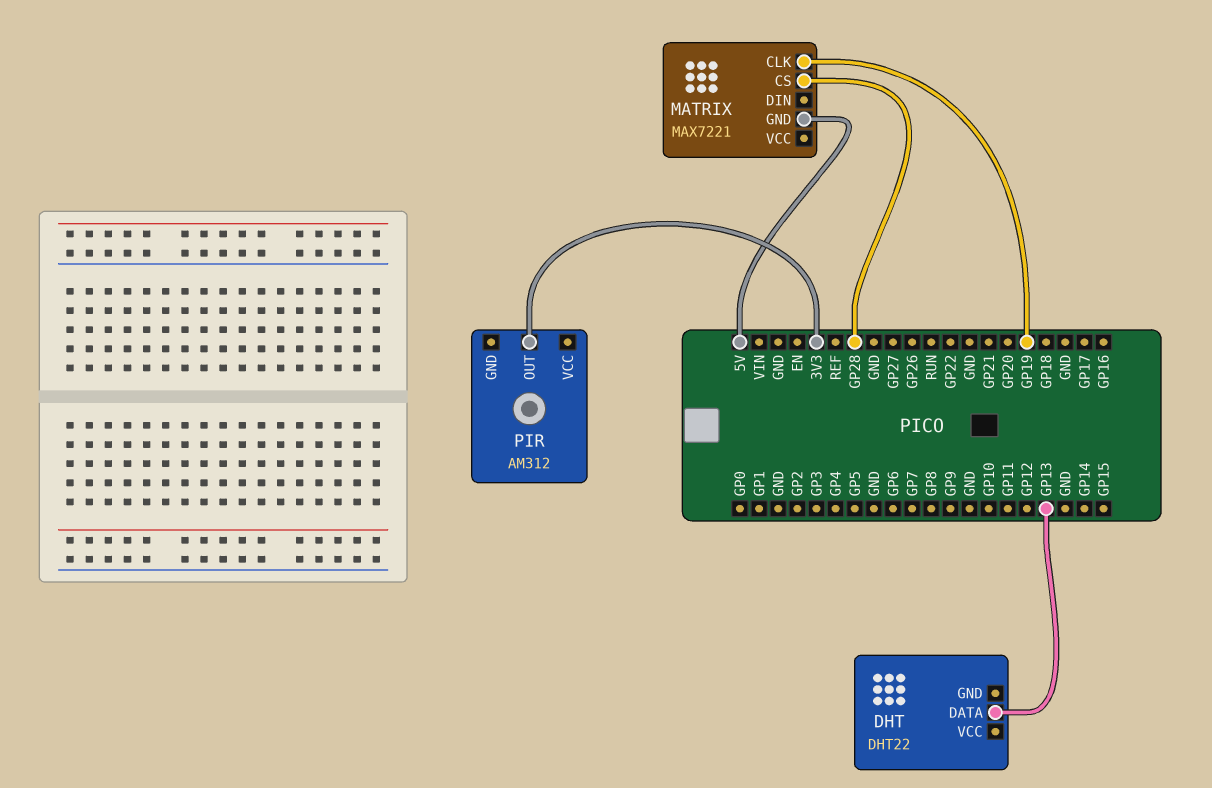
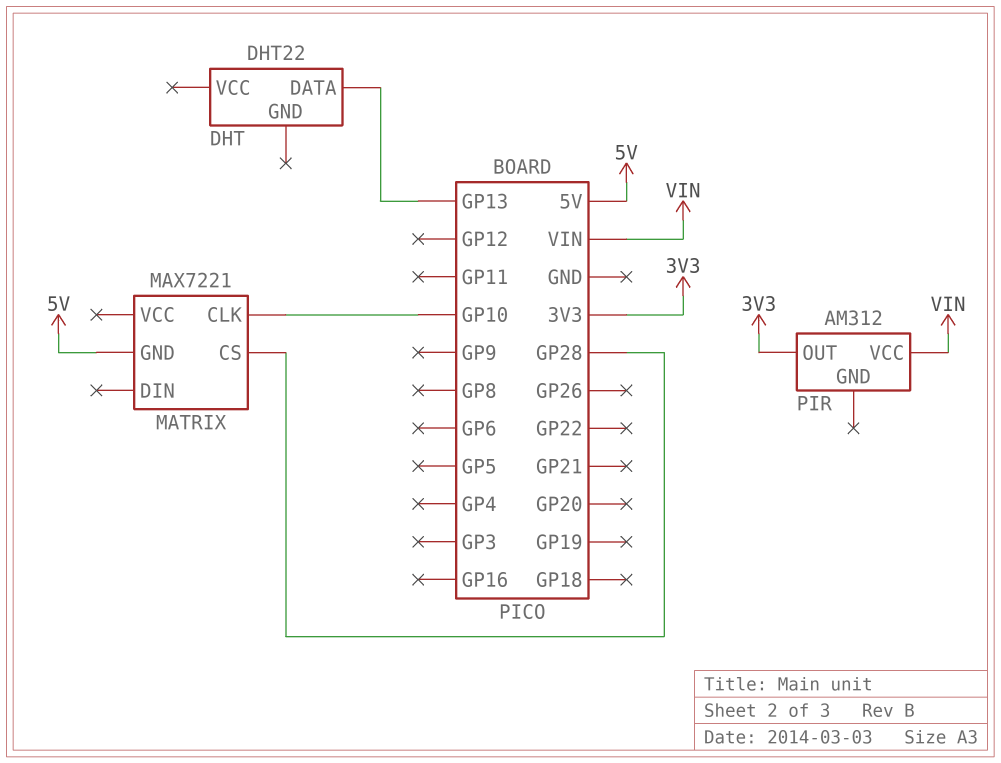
MATRIX pin CLK: GP19 -> GP10
PIR pin VCC: none -> VIN

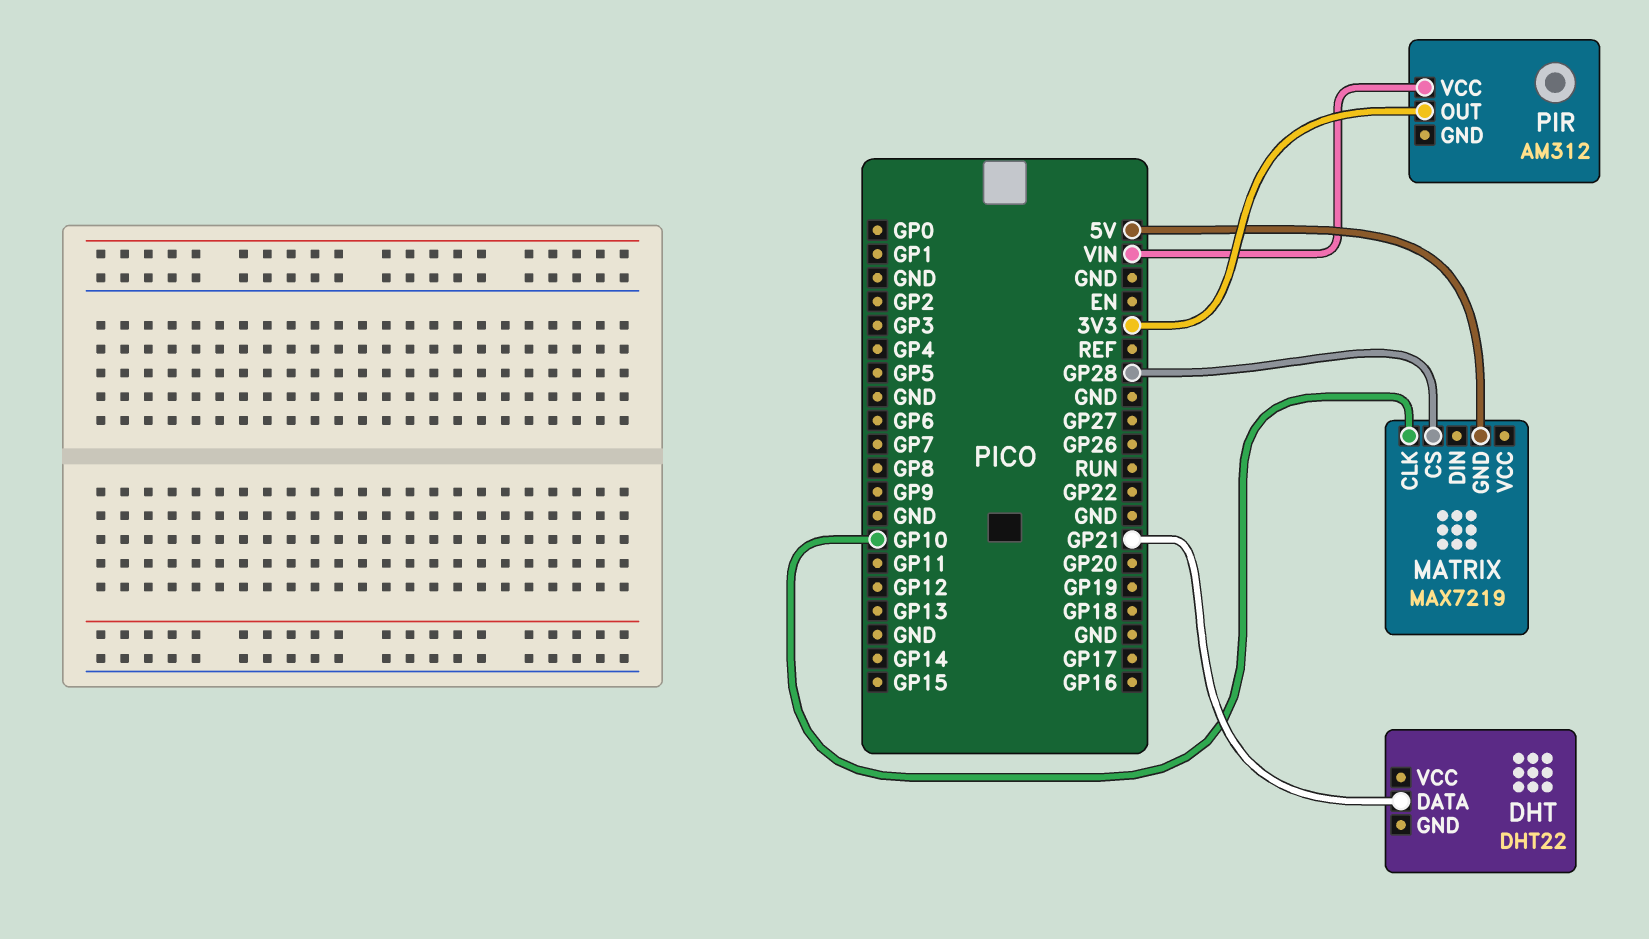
DHT pin DATA: GP13 -> GP21
MATRIX: MAX7221 -> MAX7219

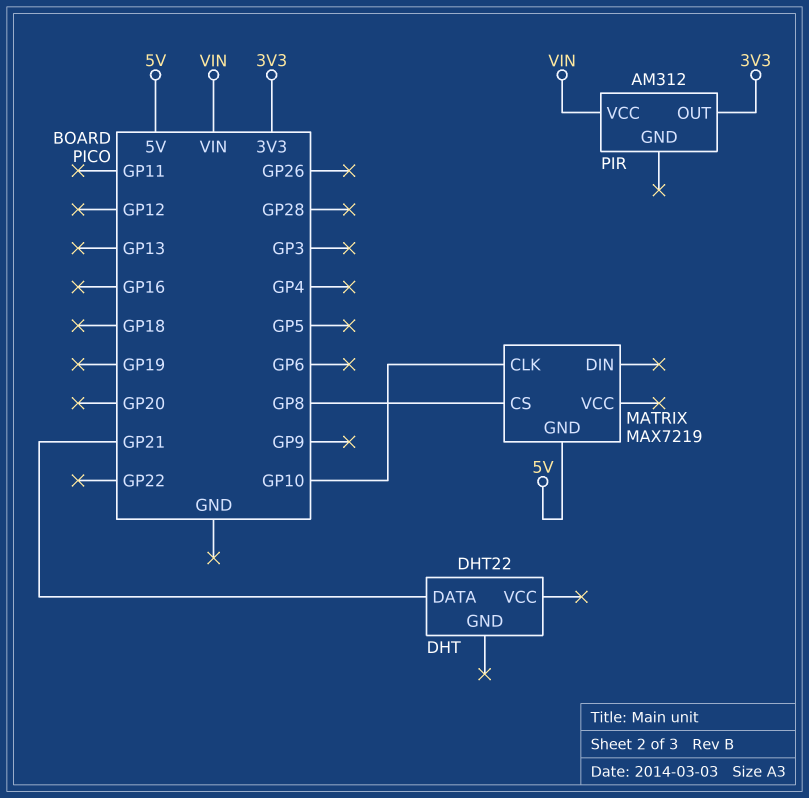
MATRIX pin CS: GP28 -> GP8

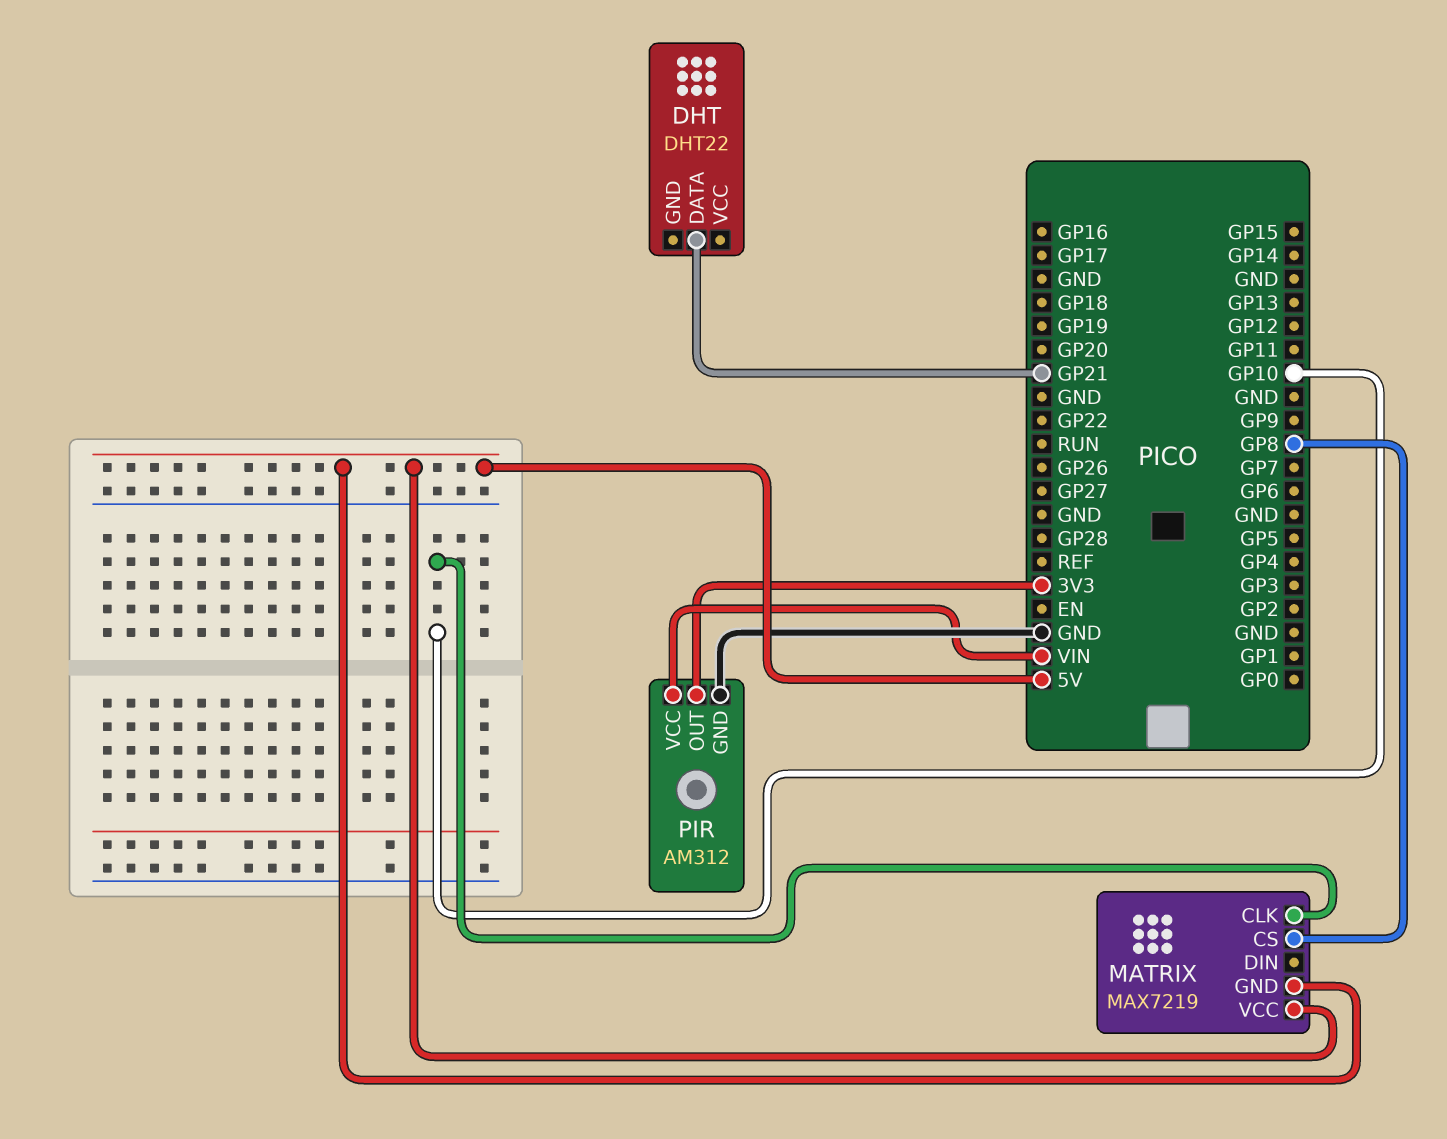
MATRIX pin VCC: none -> 5V
PIR pin GND: none -> GND

